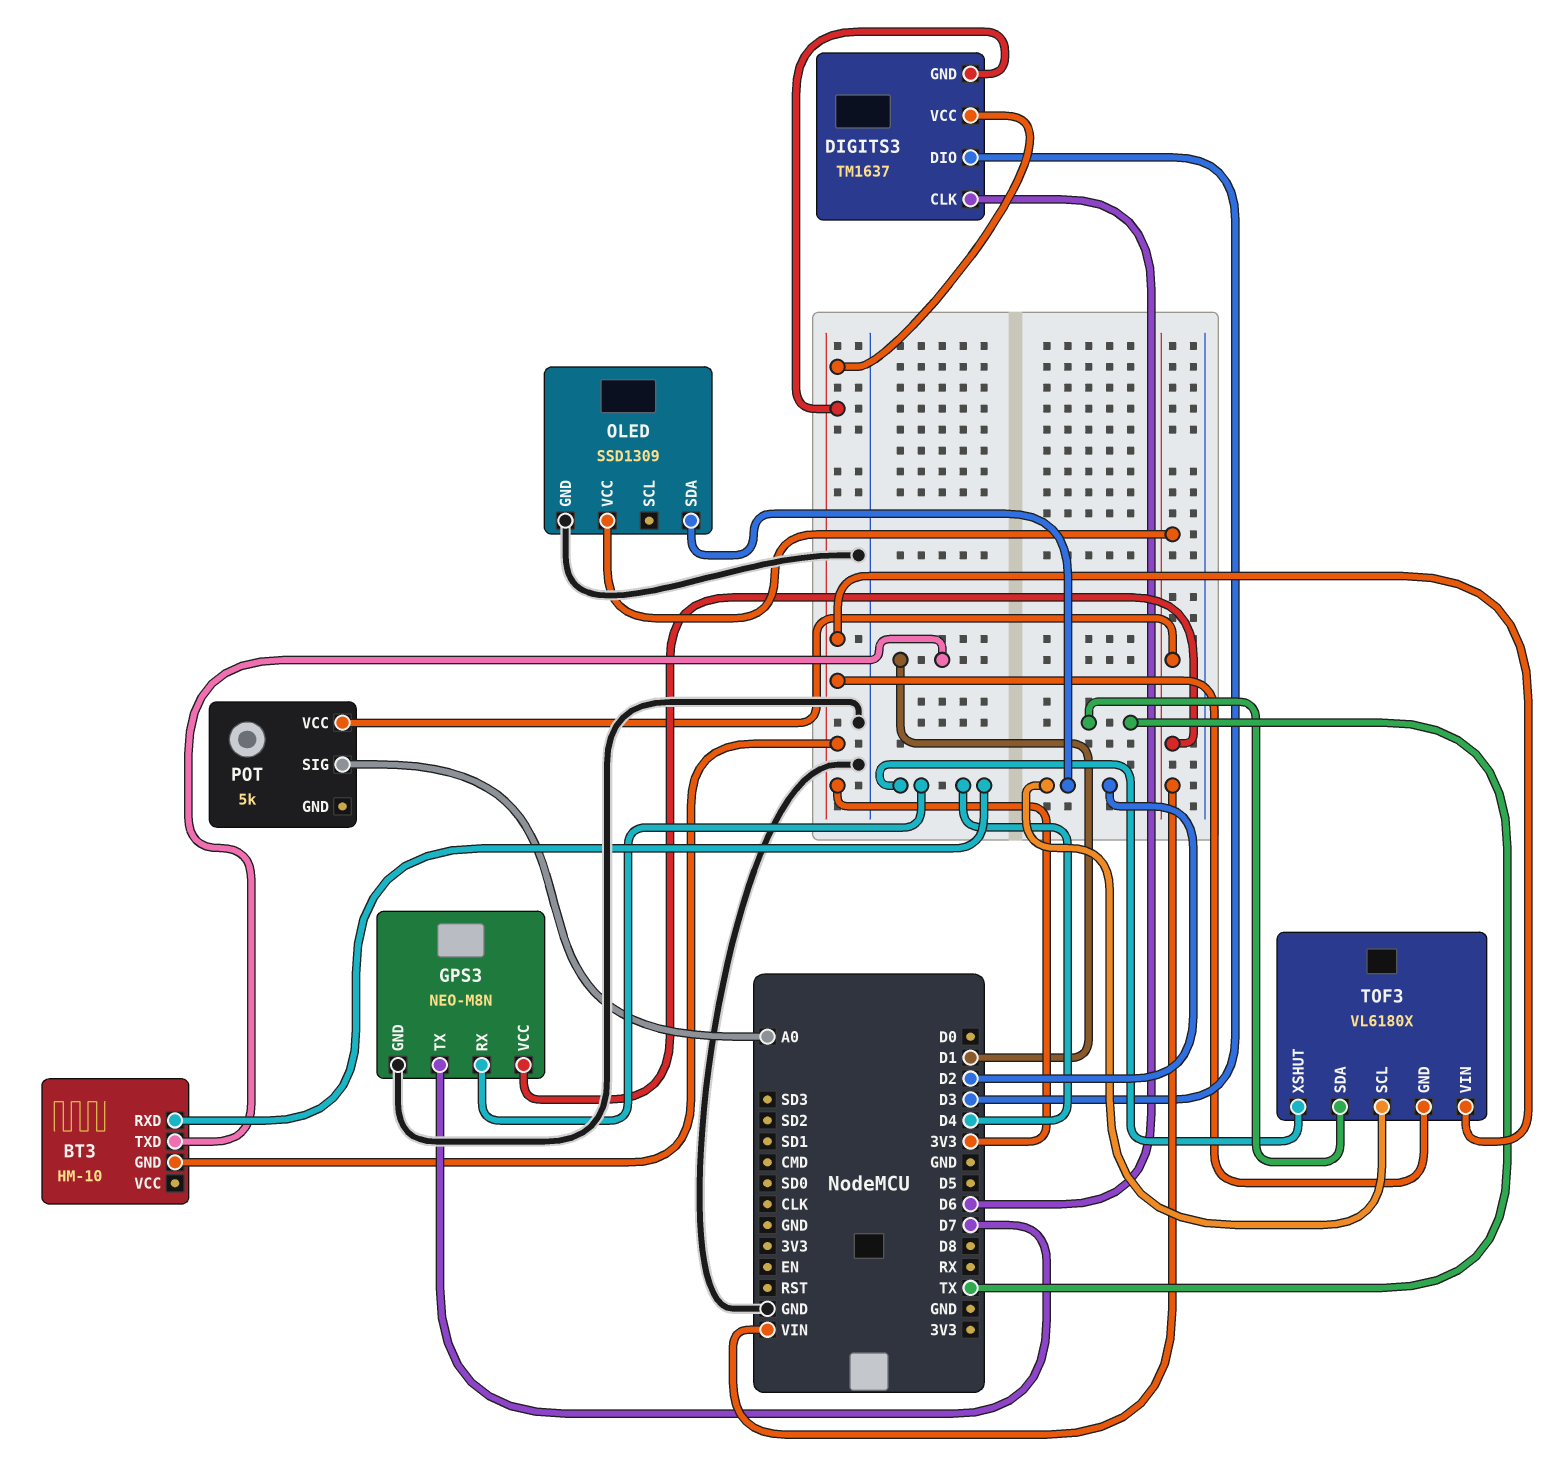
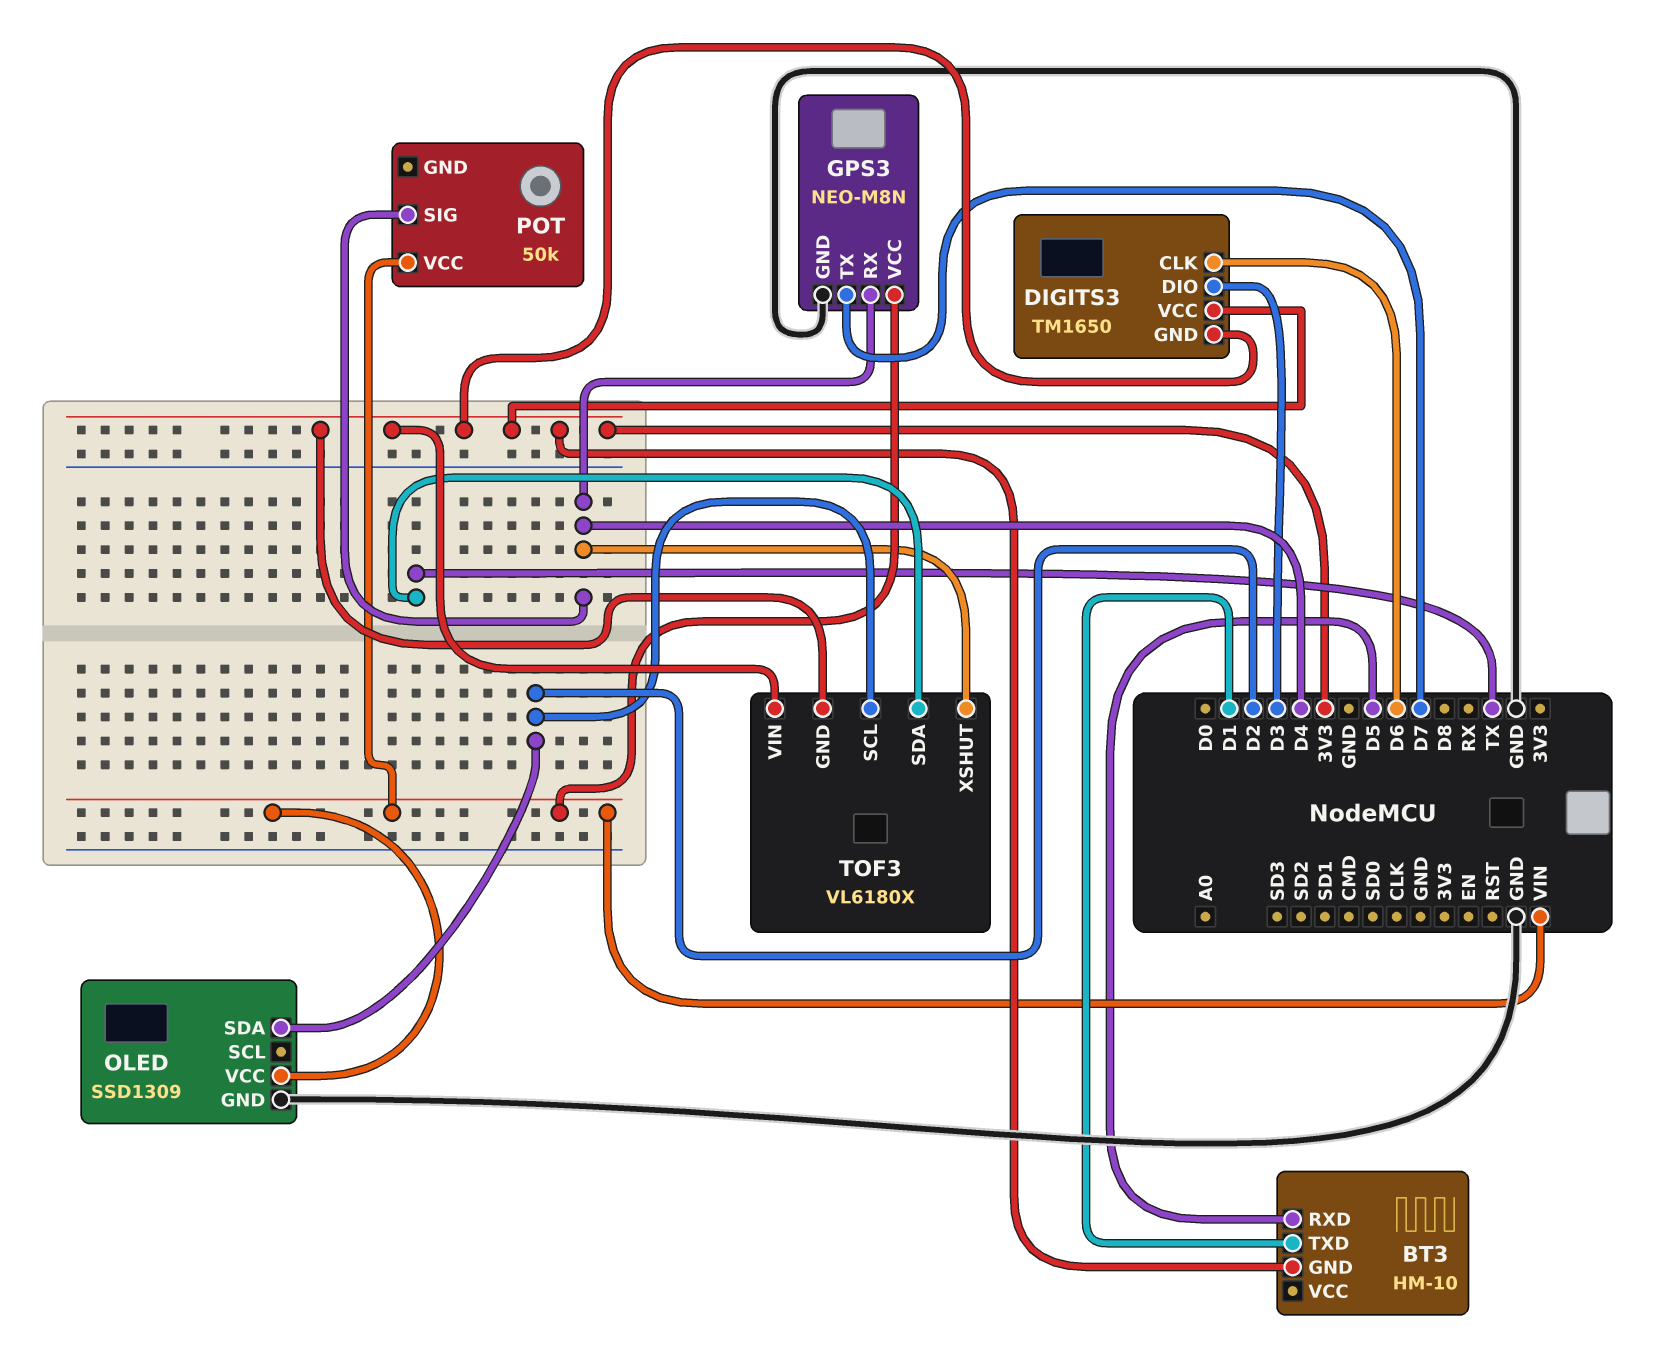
BT3 pin RXD: D4 -> D5
DIGITS3: TM1637 -> TM1650
POT: 5k -> 50k
POT pin SIG: A0 -> D4

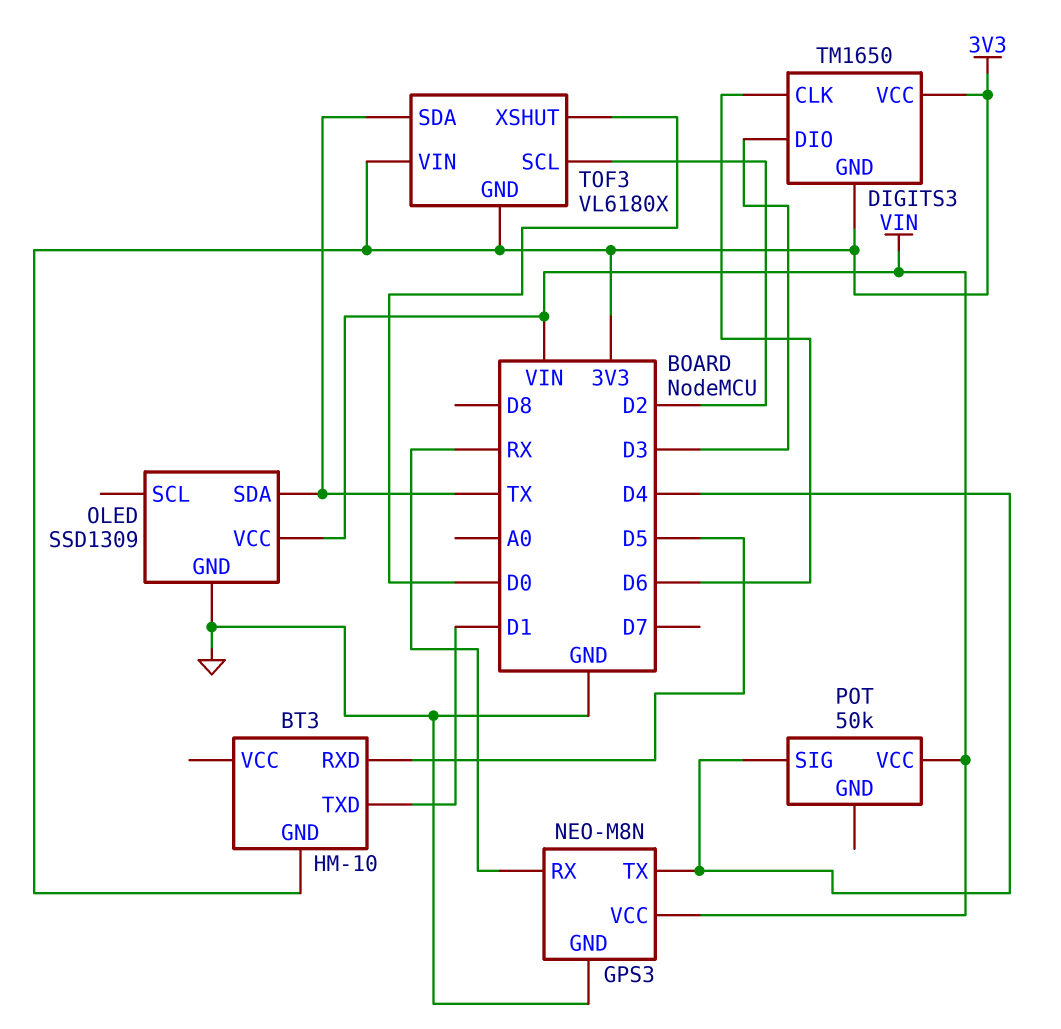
GPS3 pin RX: D4 -> RX
GPS3 pin TX: D7 -> D4
OLED pin SDA: D2 -> TX
TOF3 pin XSHUT: D4 -> D0

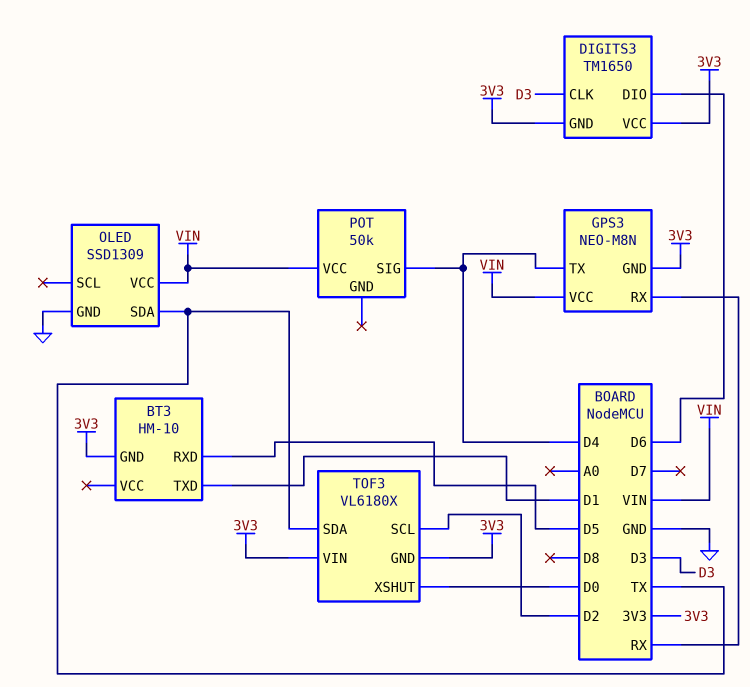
DIGITS3 pin CLK: D6 -> D3
DIGITS3 pin DIO: D3 -> D6
GPS3 pin GND: GND -> 3V3

